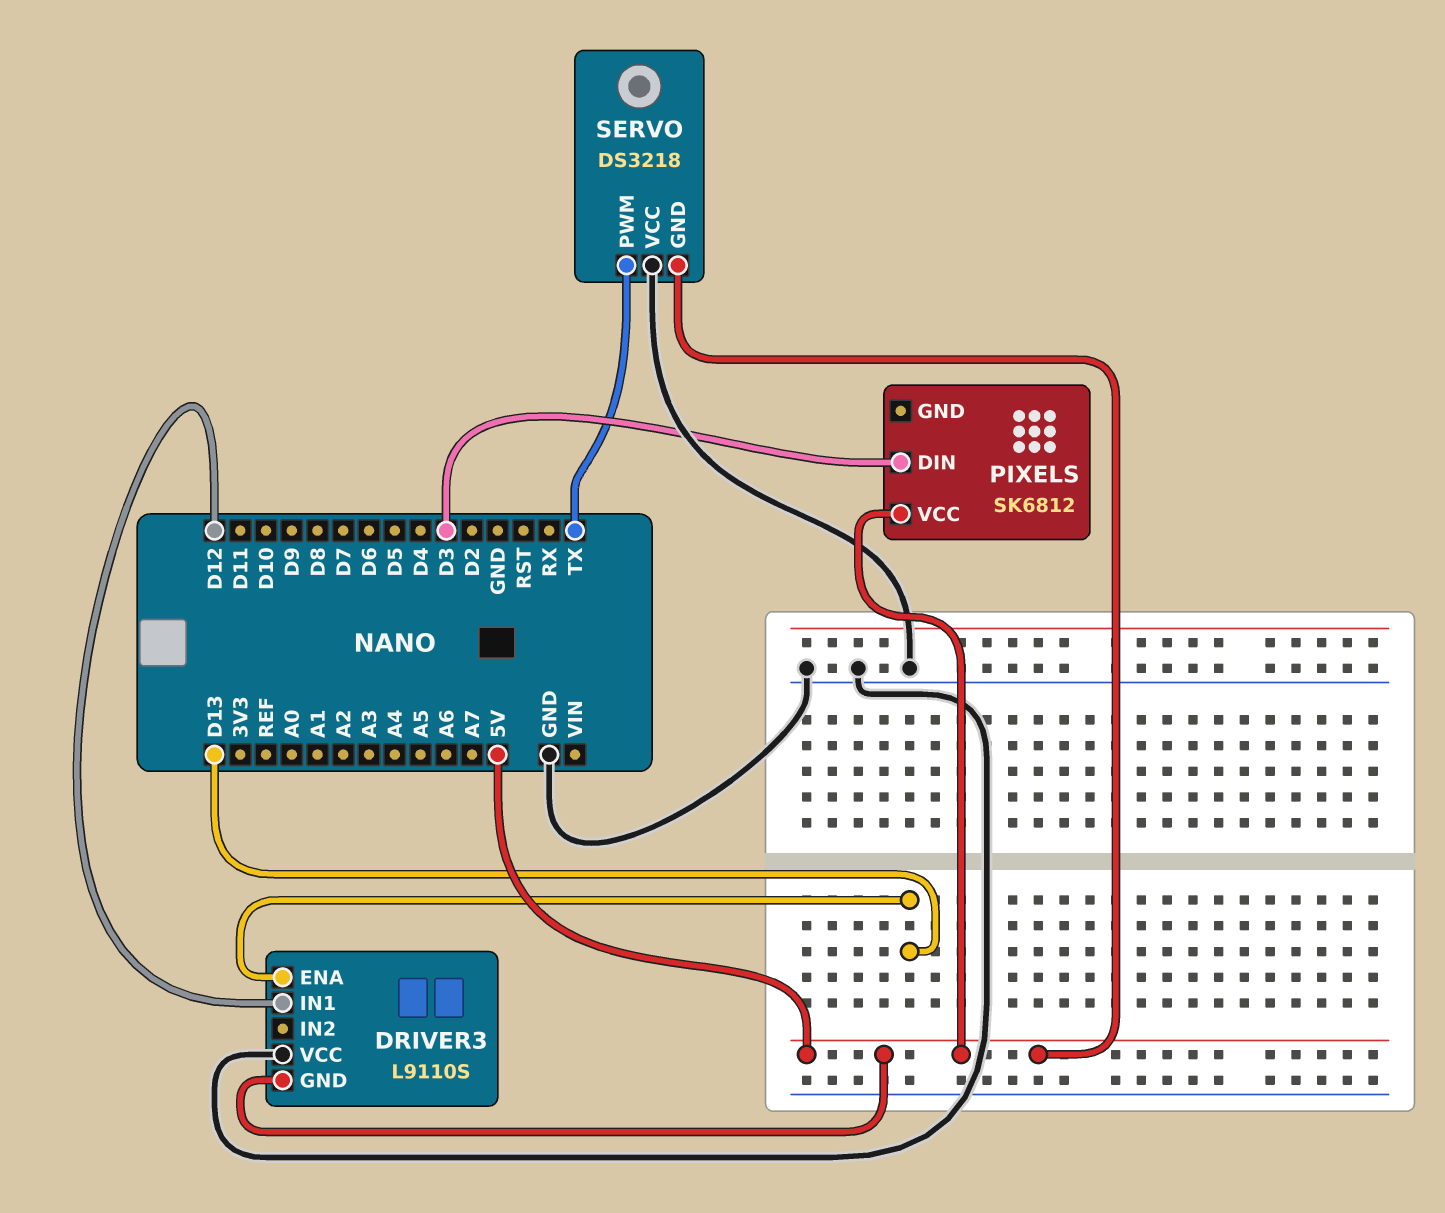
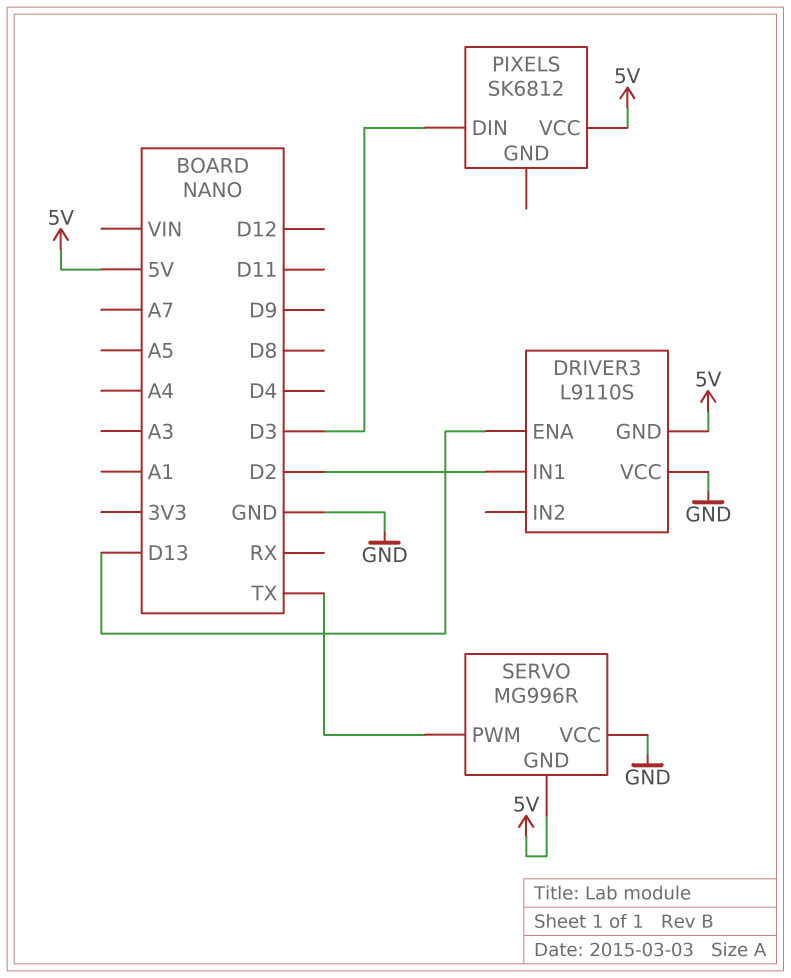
DRIVER3 pin IN1: D12 -> D2
SERVO: DS3218 -> MG996R

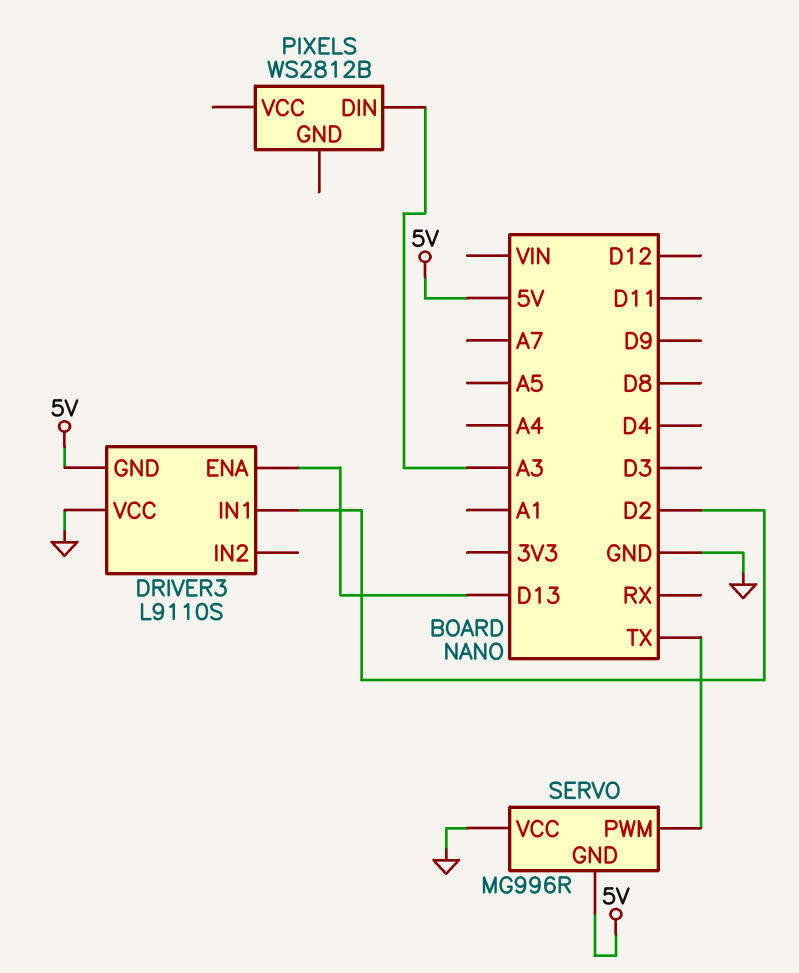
PIXELS: SK6812 -> WS2812B
PIXELS pin DIN: D3 -> A3
PIXELS pin VCC: 5V -> none

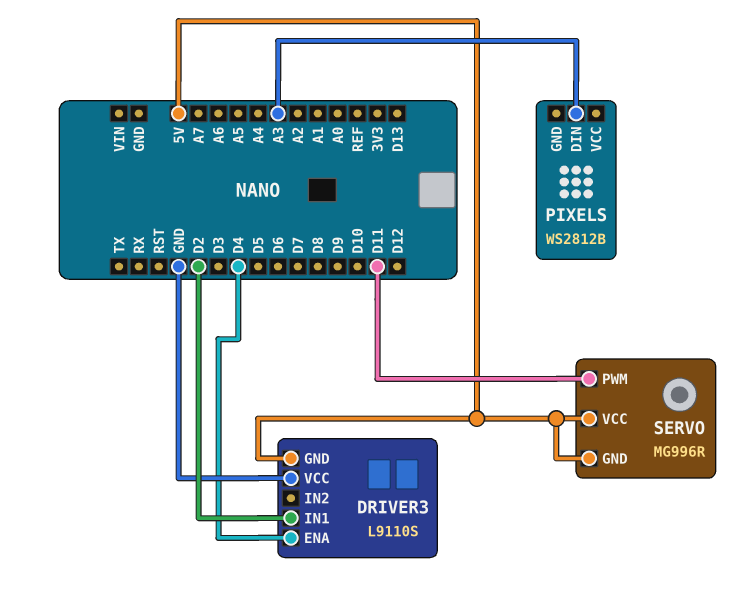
DRIVER3 pin ENA: D13 -> D4
SERVO pin PWM: TX -> D11
SERVO pin VCC: GND -> 5V

